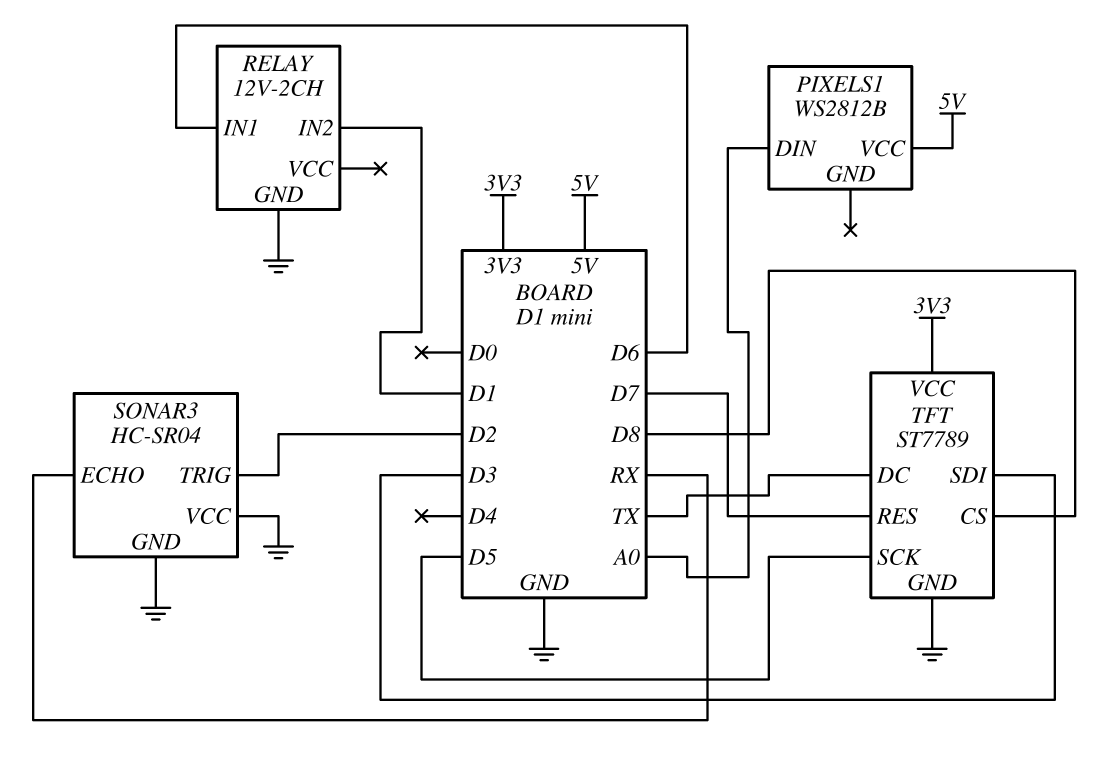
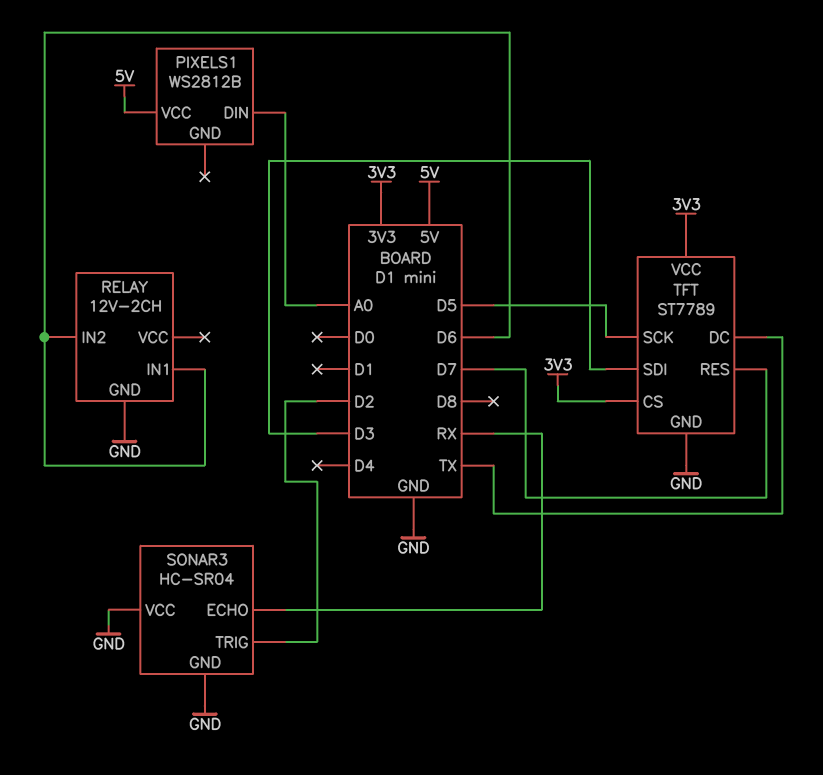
RELAY pin IN2: D1 -> D6
TFT pin CS: D8 -> 3V3

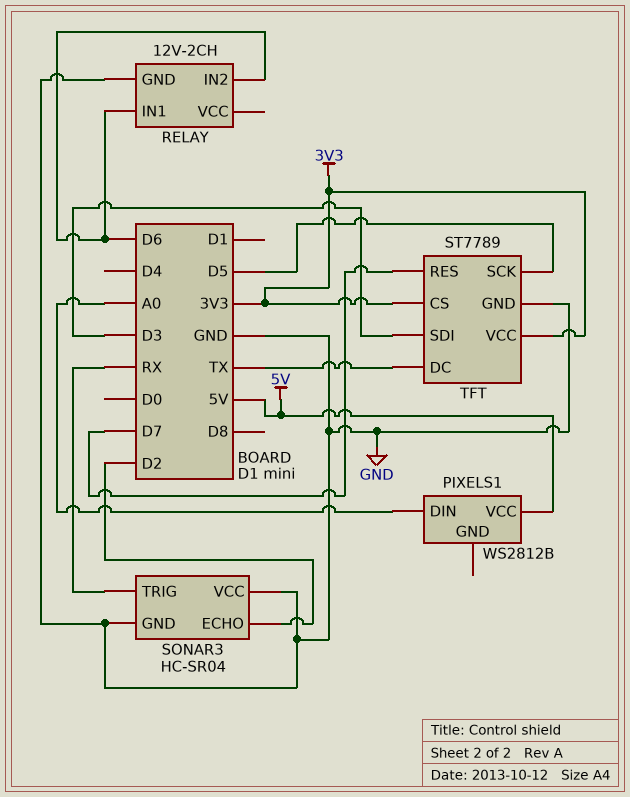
SONAR3 pin ECHO: RX -> D2
SONAR3 pin TRIG: D2 -> RX

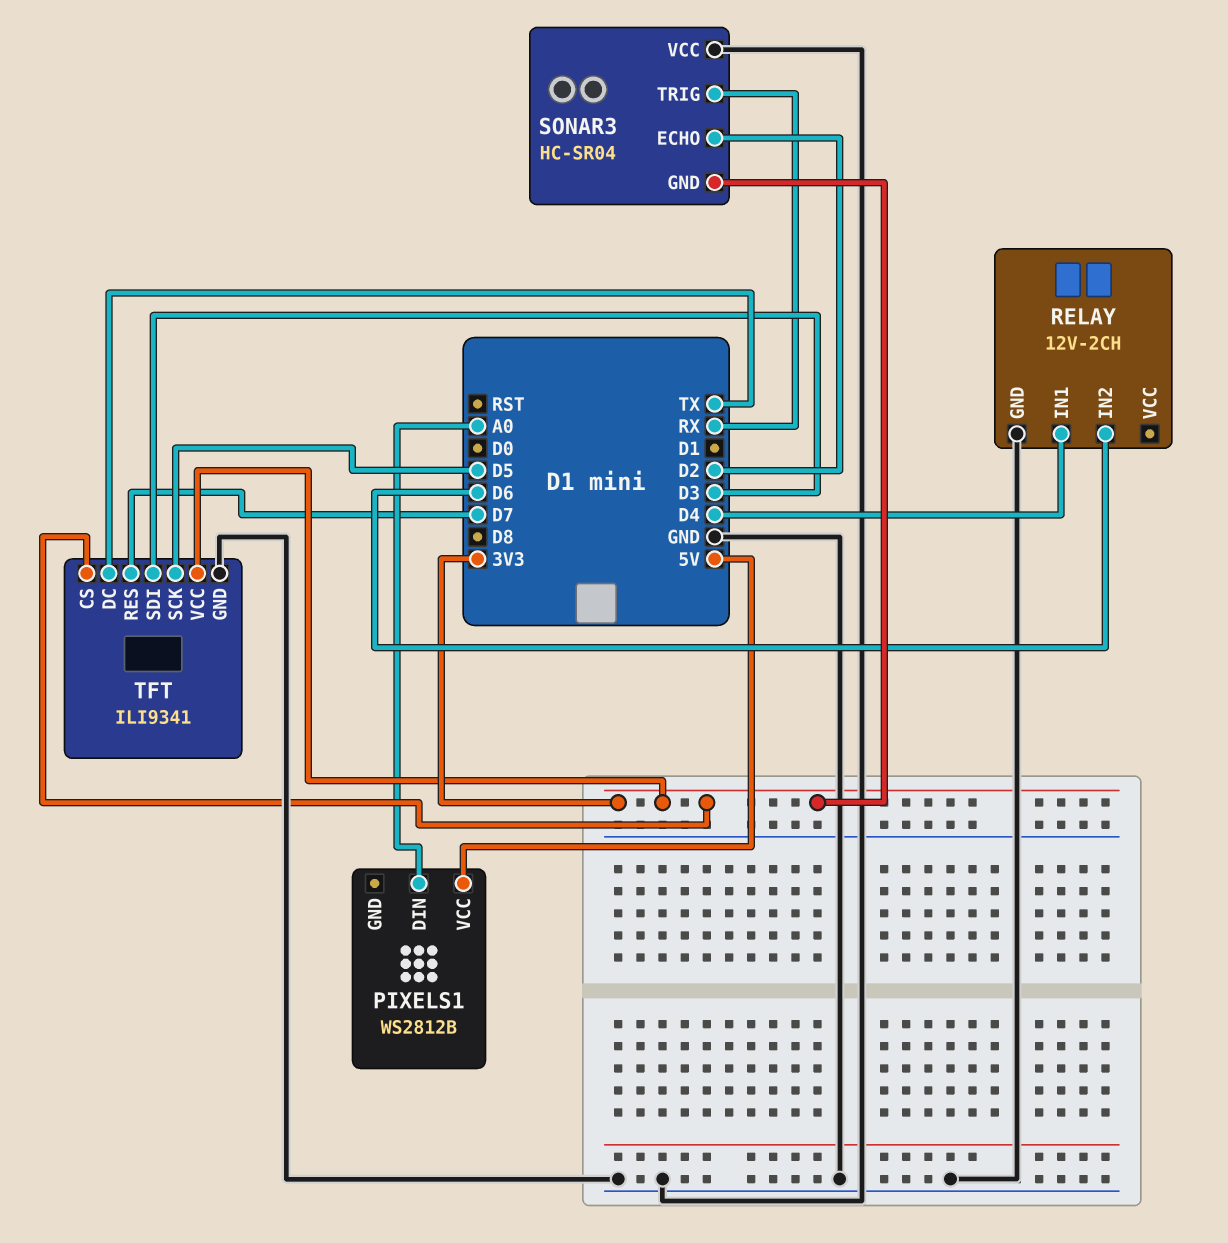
RELAY pin IN1: D6 -> D4
SONAR3 pin GND: GND -> 3V3
TFT: ST7789 -> ILI9341

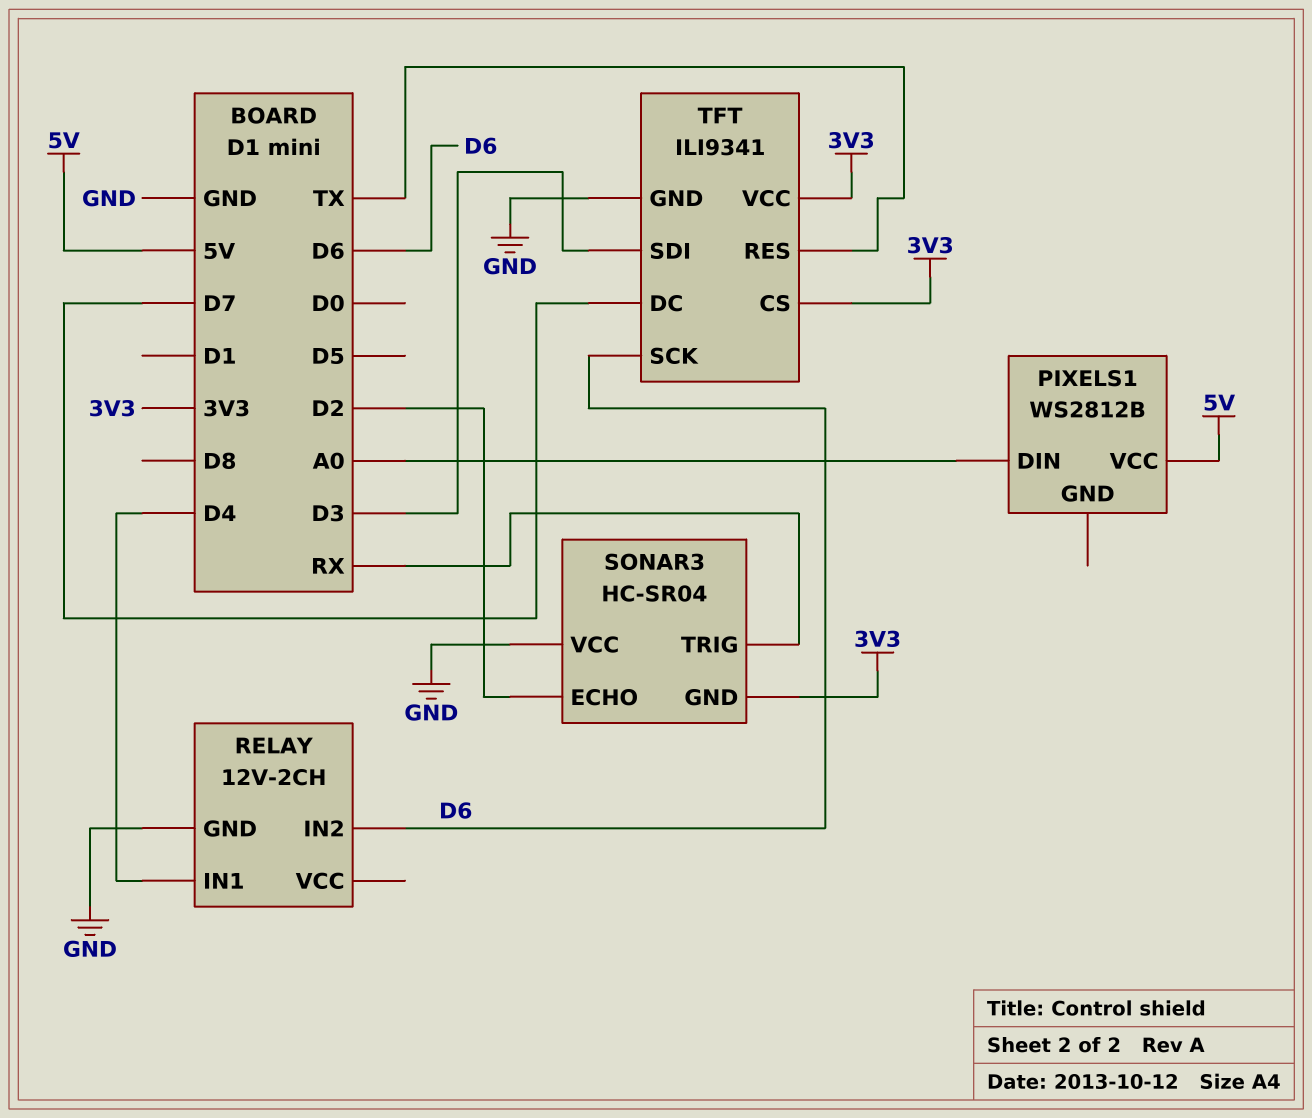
TFT pin DC: TX -> D7
TFT pin RES: D7 -> TX
TFT pin SCK: D5 -> D6

